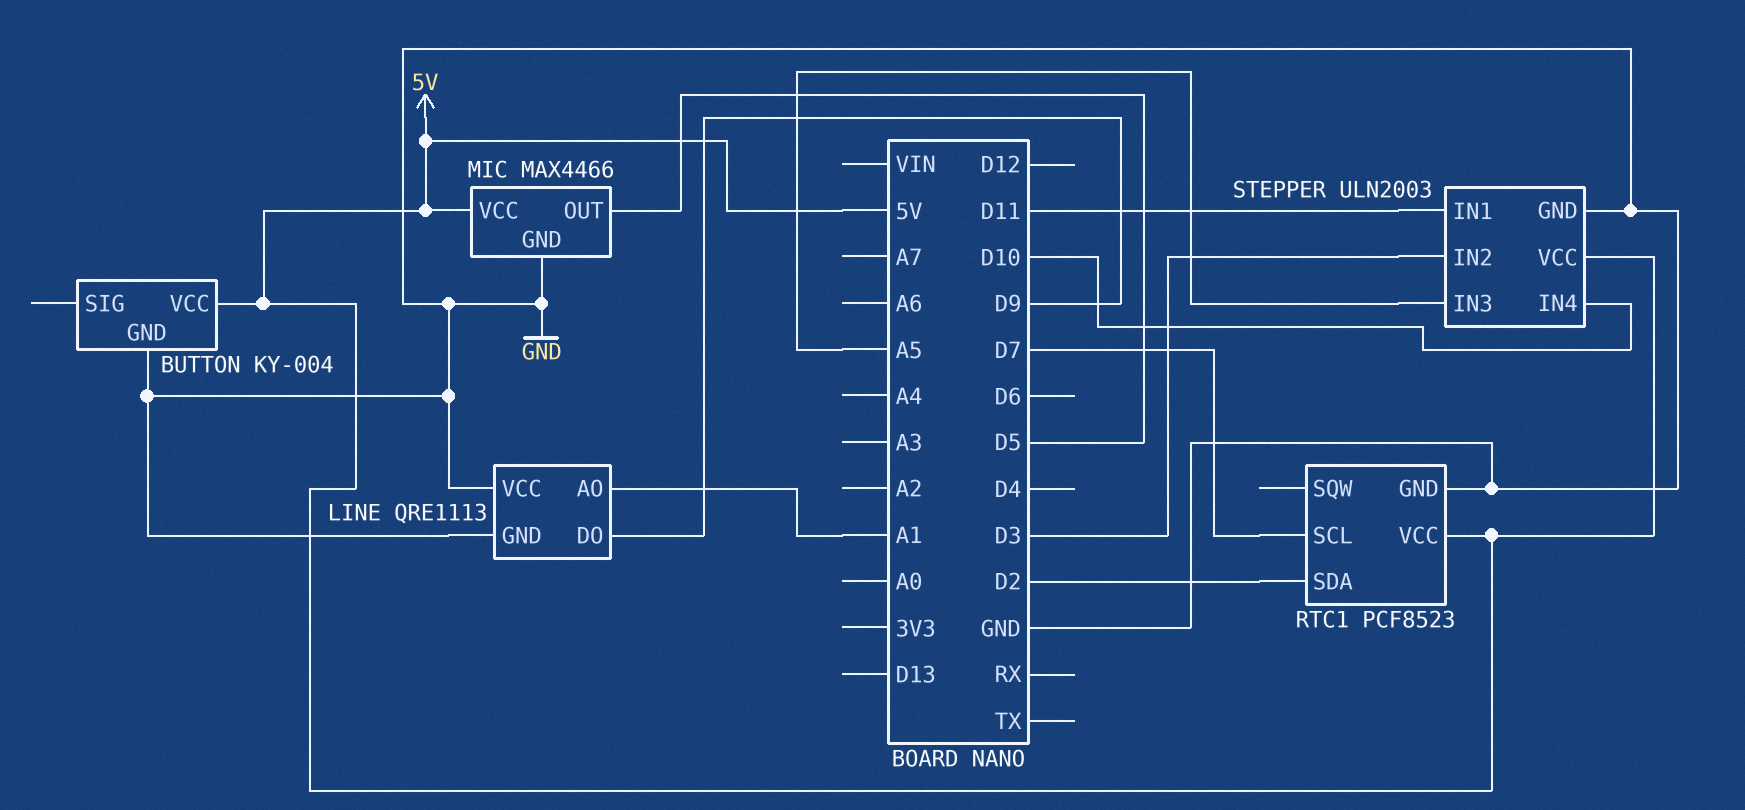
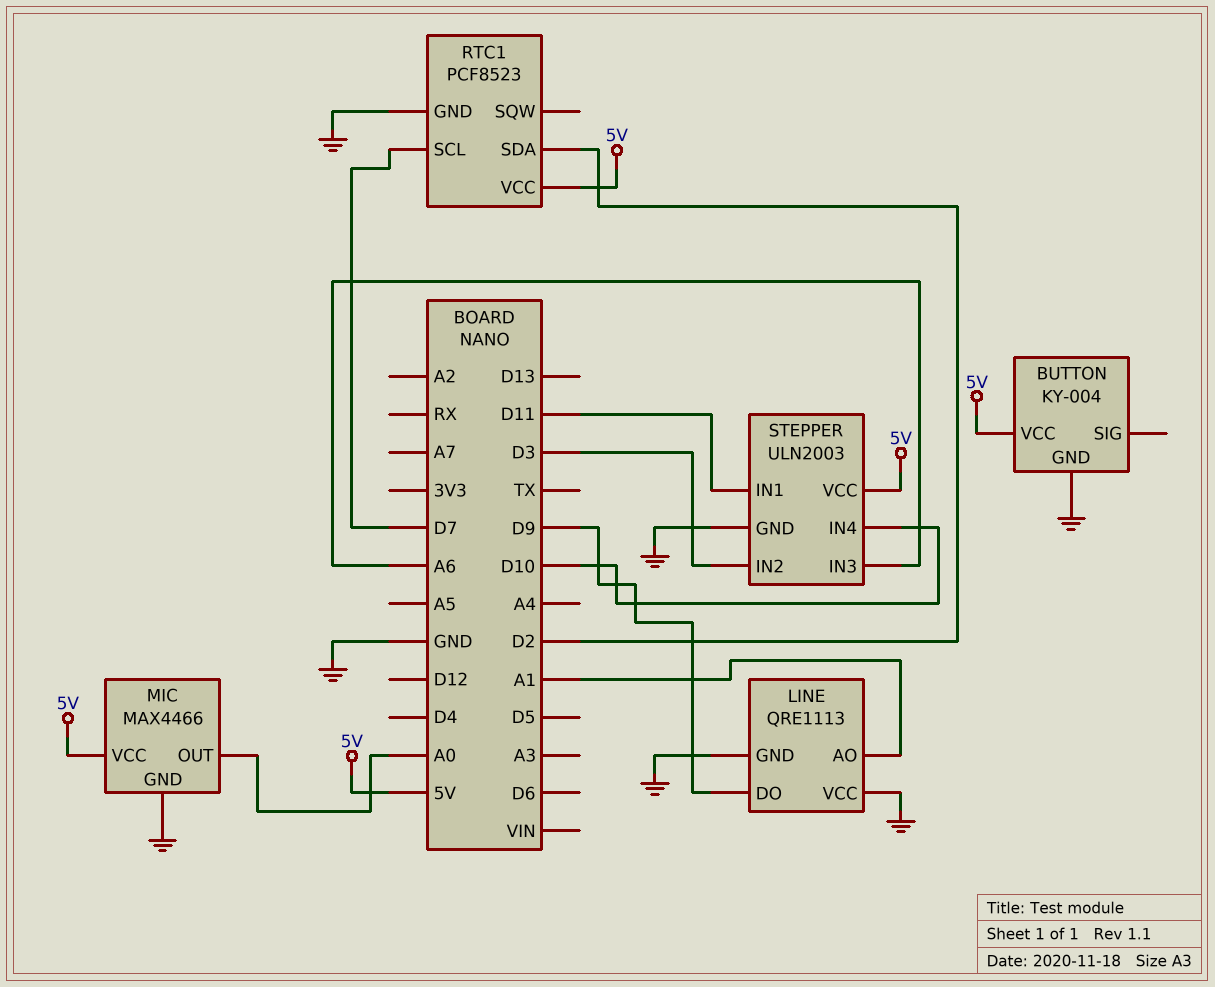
MIC pin OUT: D5 -> A0
STEPPER pin IN3: A5 -> A6

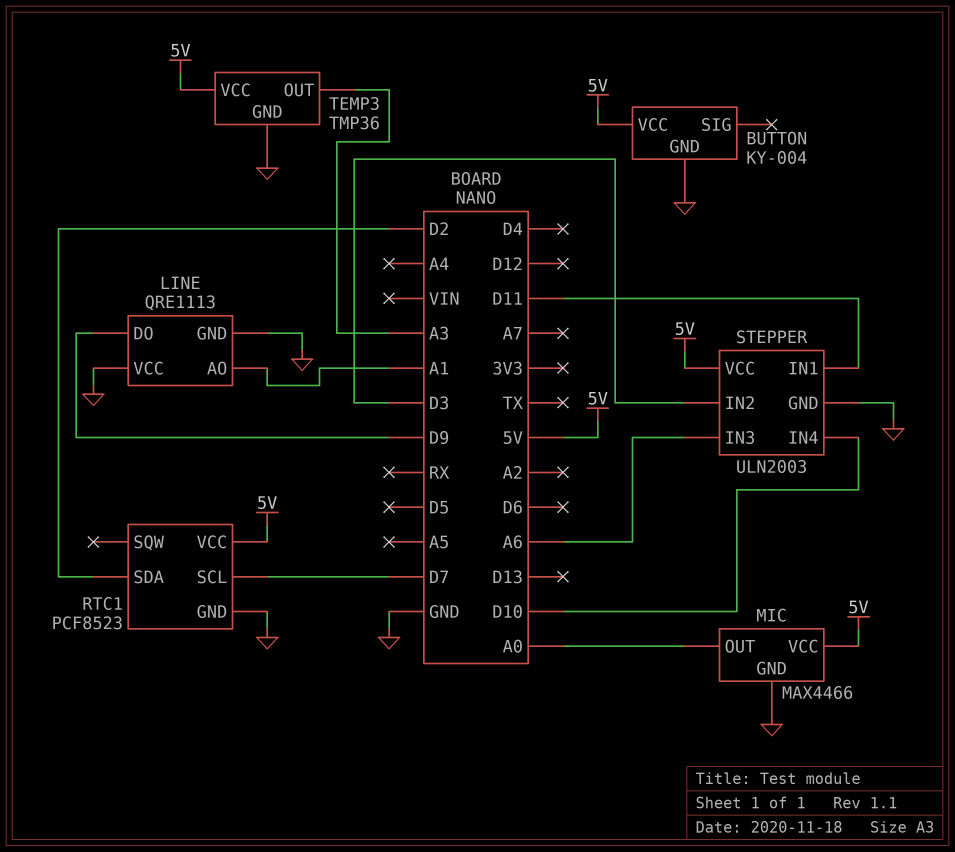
TEMP3: none -> TMP36
TEMP3 pin GND: none -> GND
TEMP3 pin OUT: none -> A3
TEMP3 pin VCC: none -> 5V

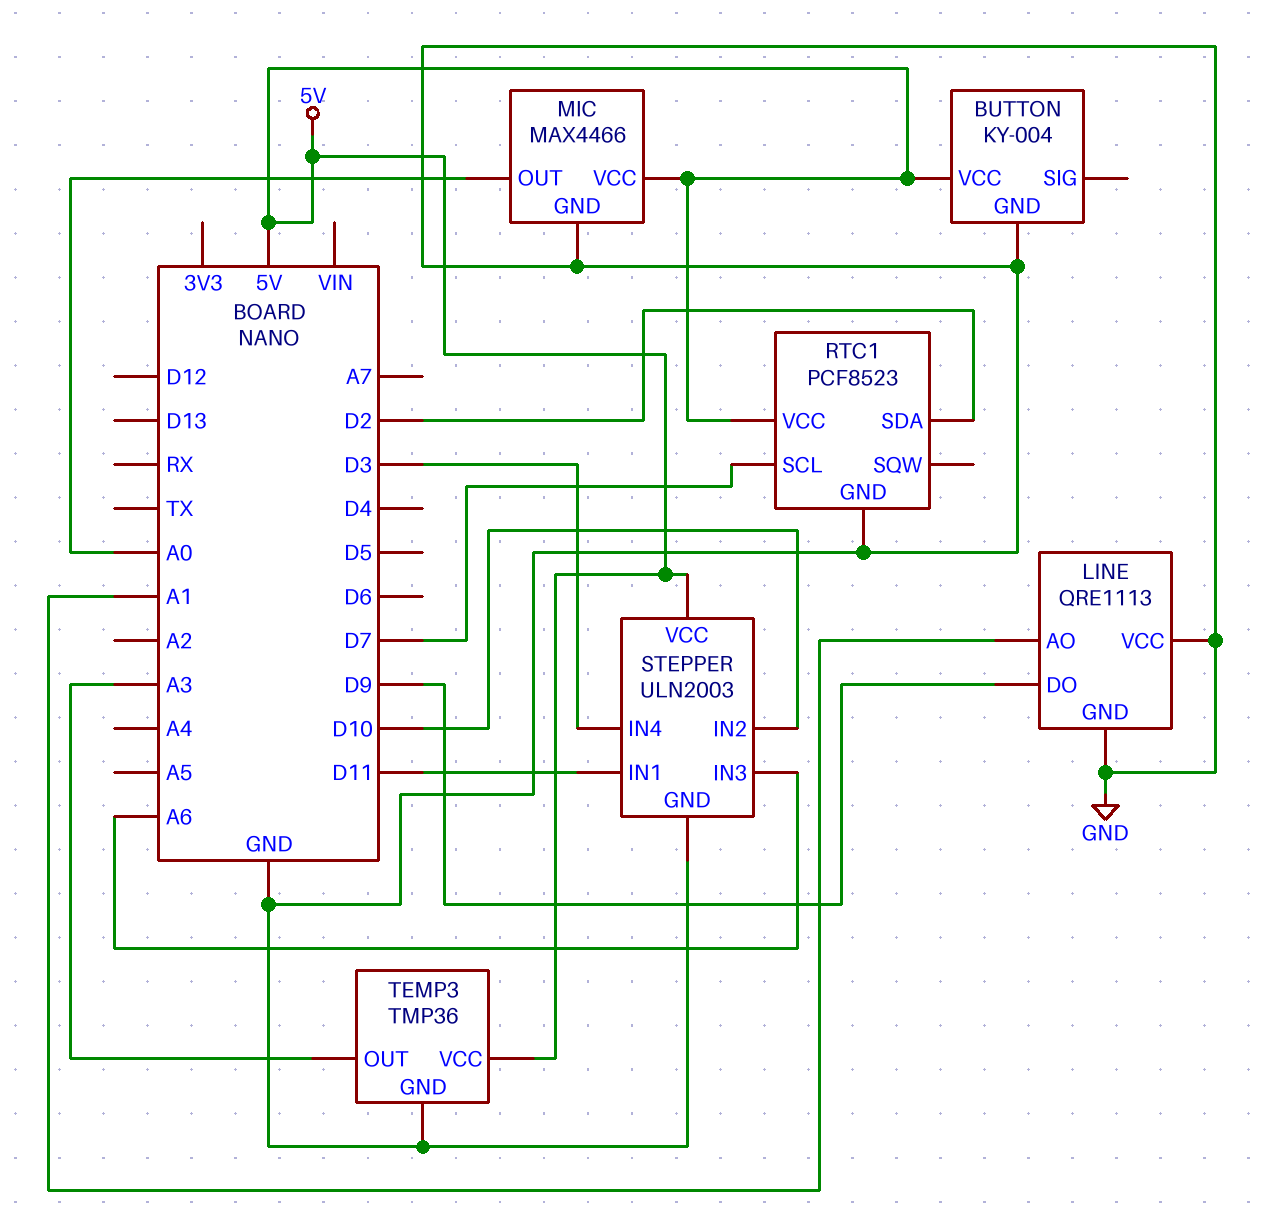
STEPPER pin IN2: D3 -> D10
STEPPER pin IN4: D10 -> D3

